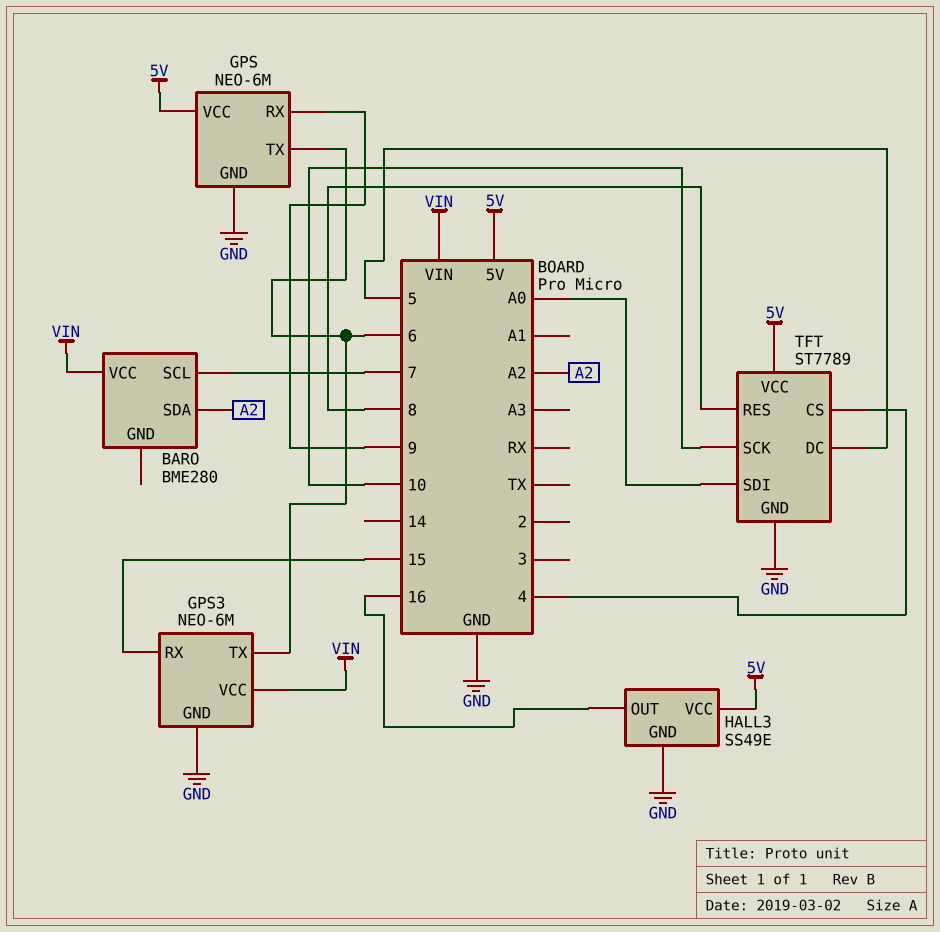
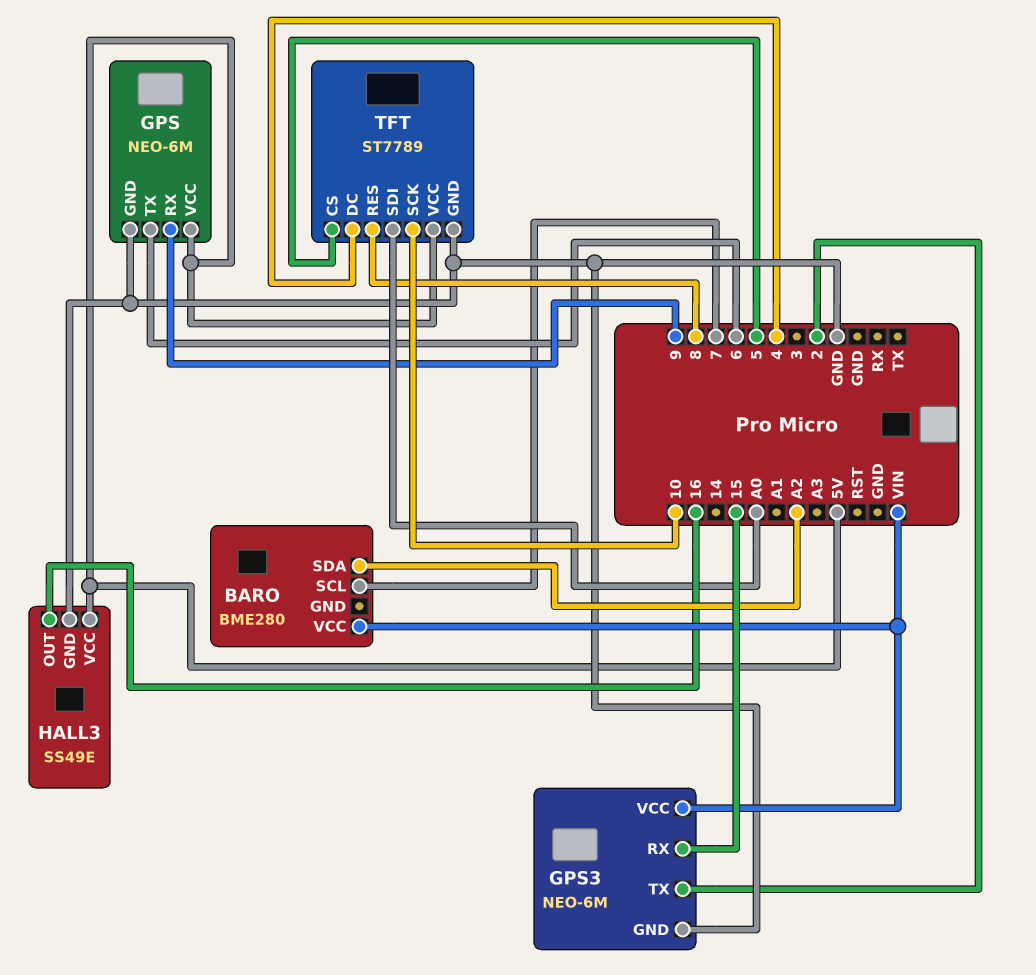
GPS3 pin TX: 6 -> 2
TFT pin CS: 4 -> 5
TFT pin DC: 5 -> 4

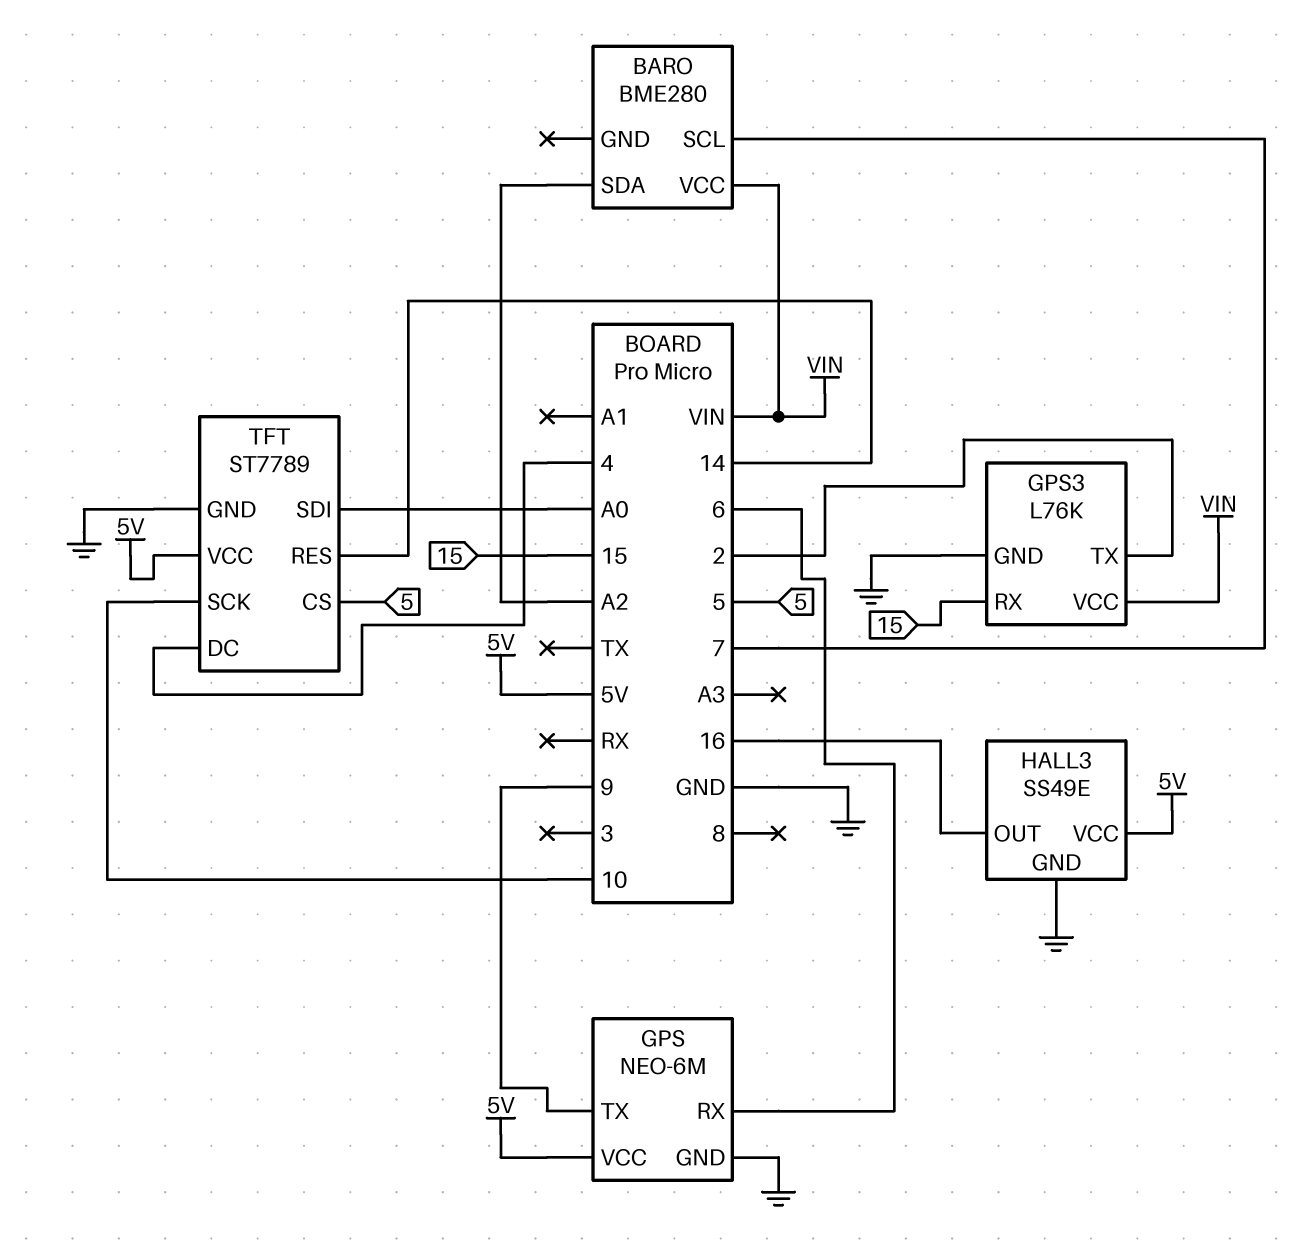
GPS pin RX: 9 -> 6
GPS pin TX: 6 -> 9
GPS3: NEO-6M -> L76K
TFT pin RES: 8 -> 14

